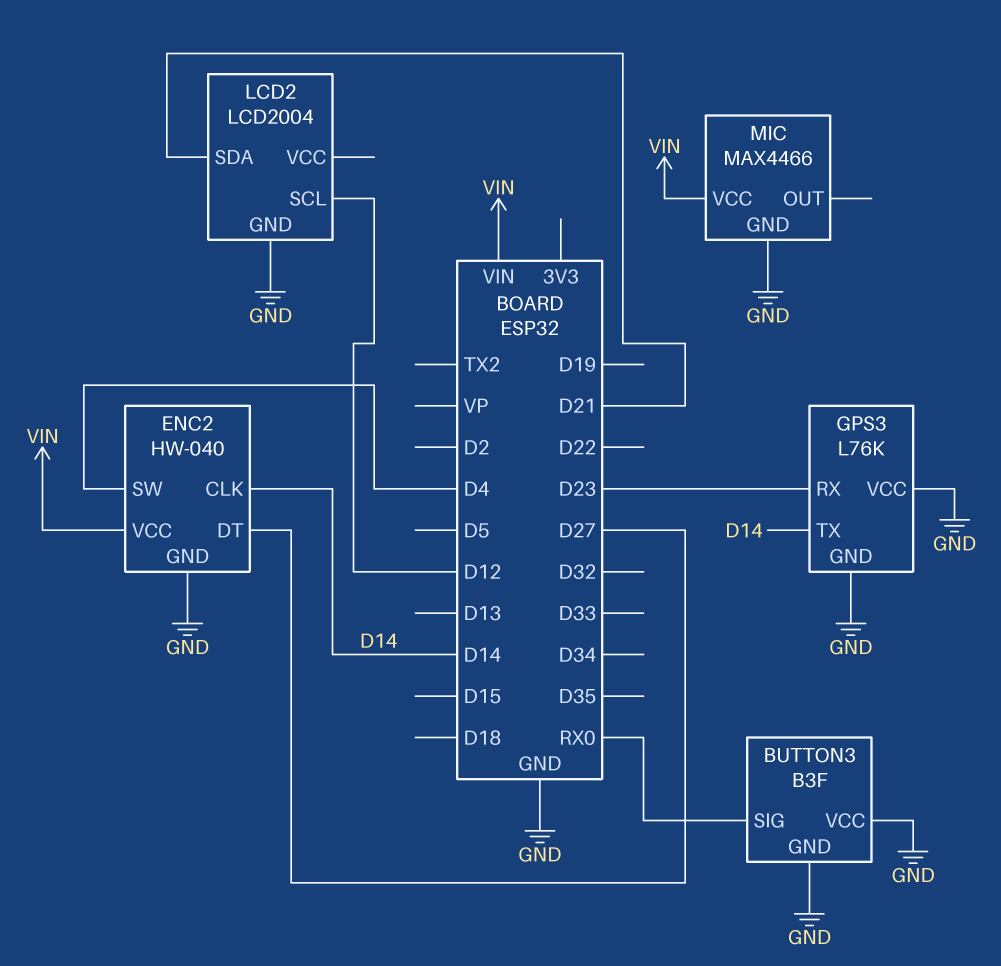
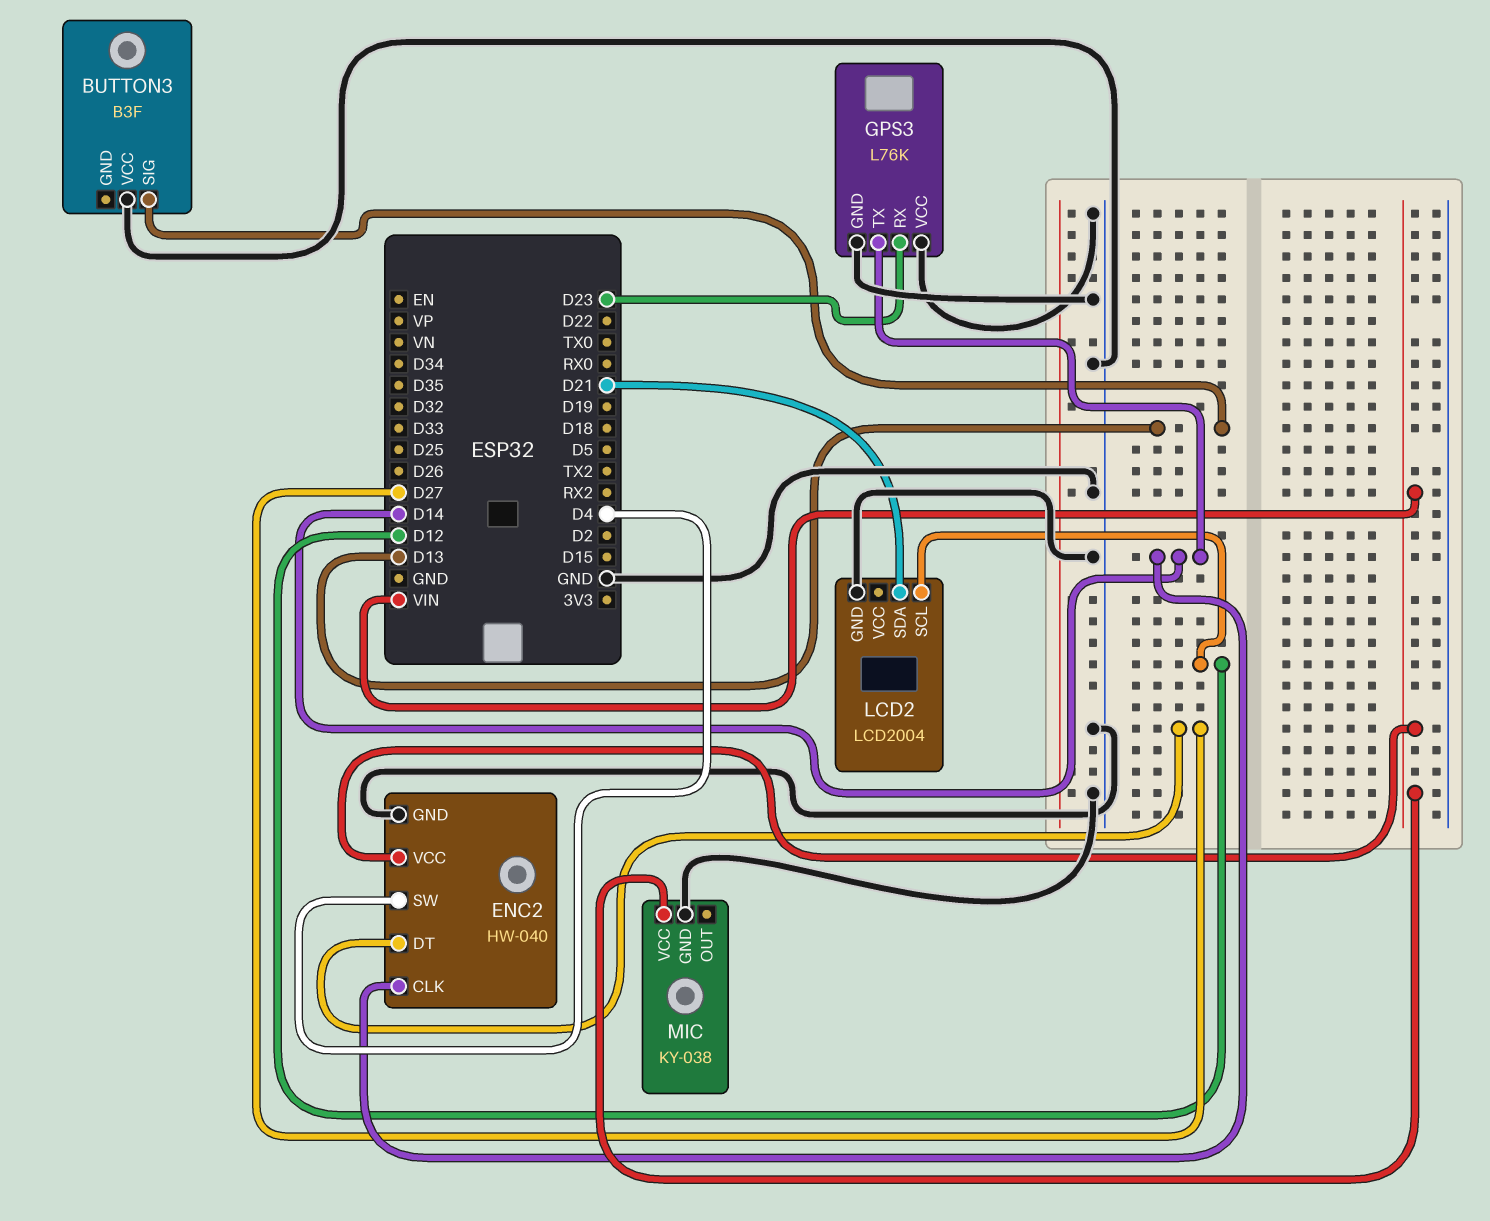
BUTTON3 pin GND: GND -> none
BUTTON3 pin SIG: RX0 -> D13
MIC: MAX4466 -> KY-038

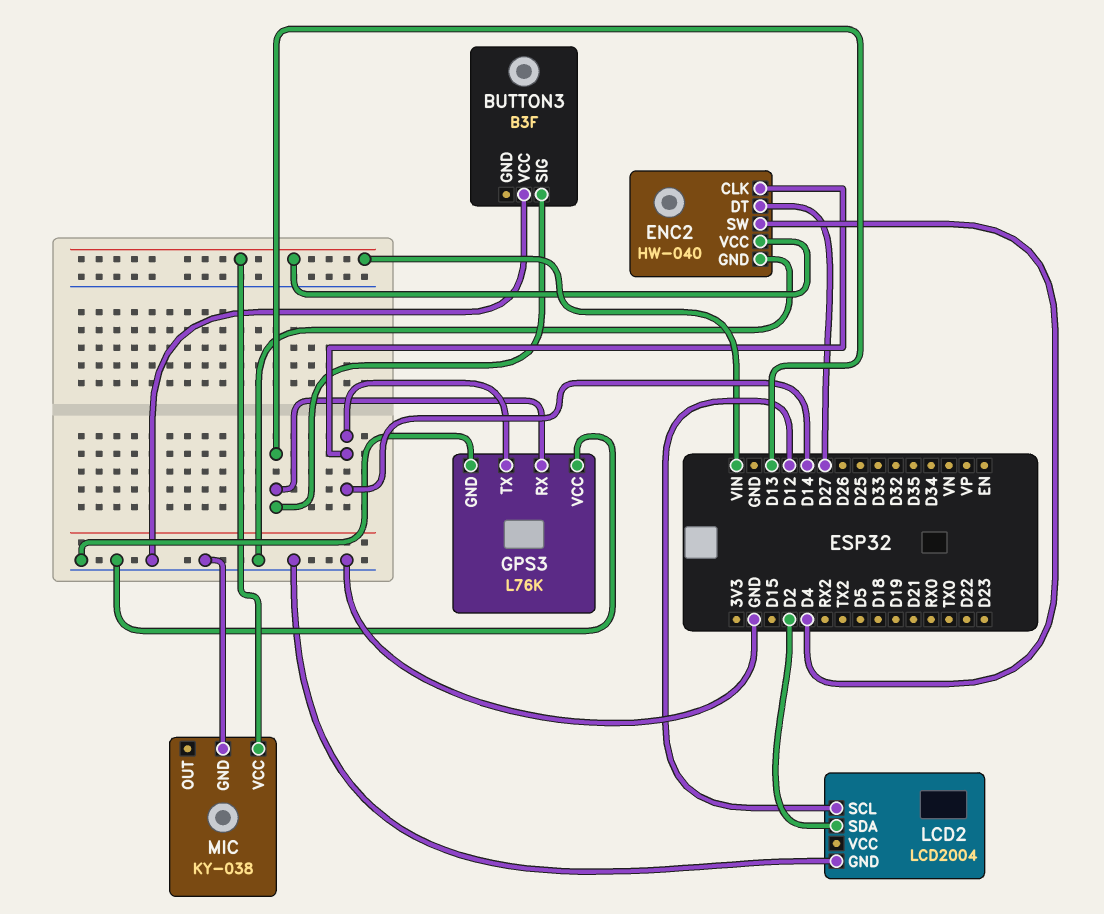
GPS3 pin RX: D23 -> D13
LCD2 pin SDA: D21 -> D2

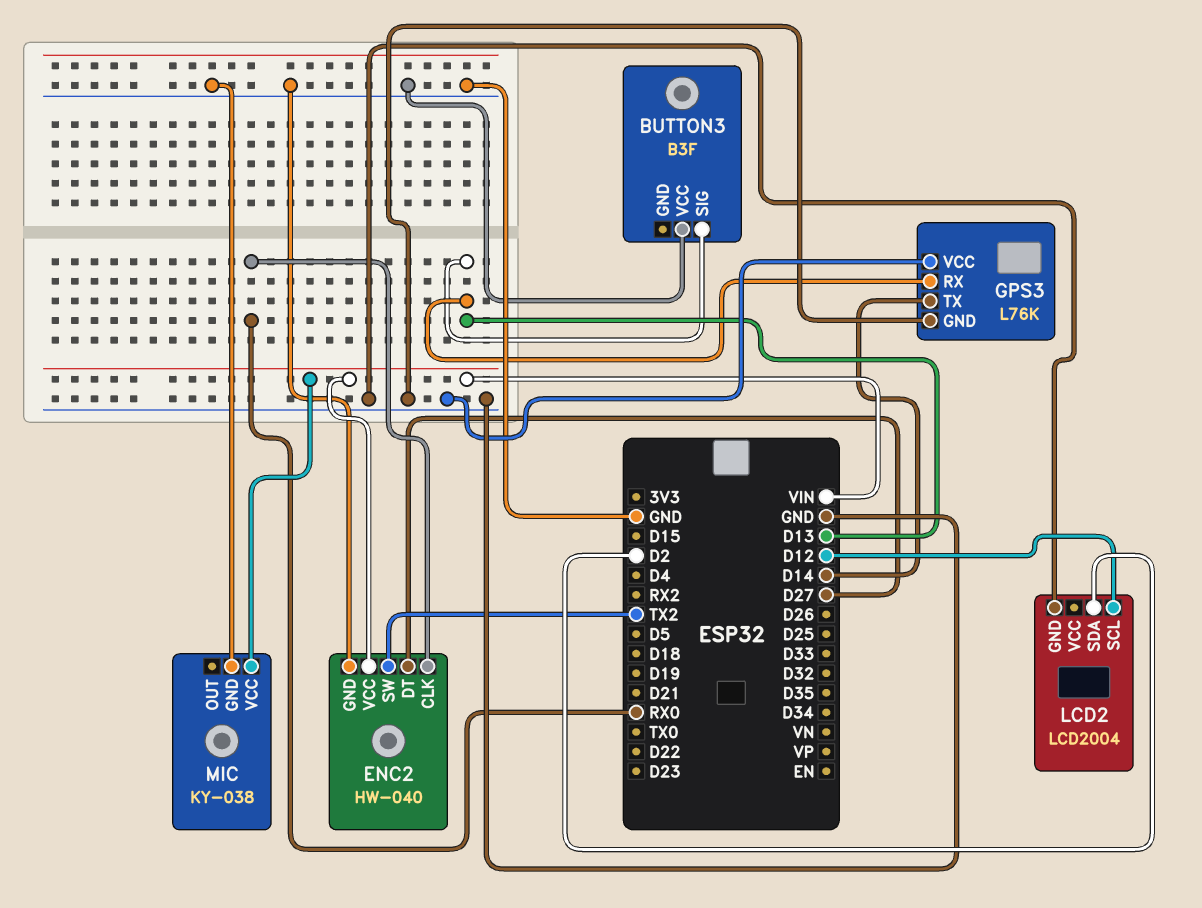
ENC2 pin CLK: D14 -> RX0
ENC2 pin SW: D4 -> TX2

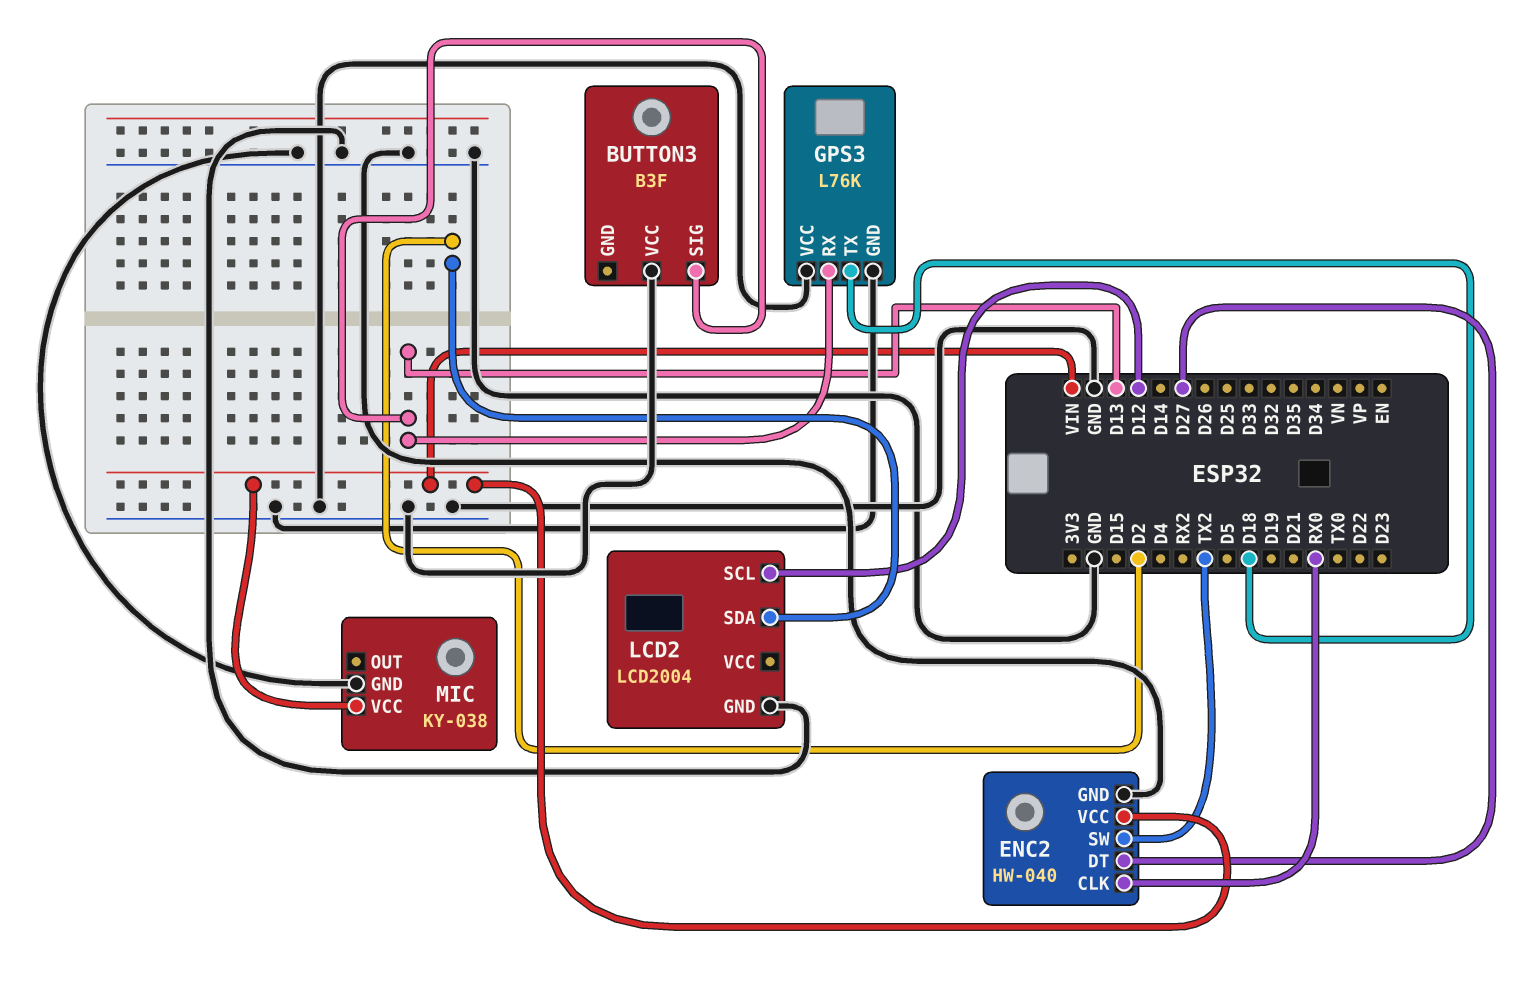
GPS3 pin TX: D14 -> D18

